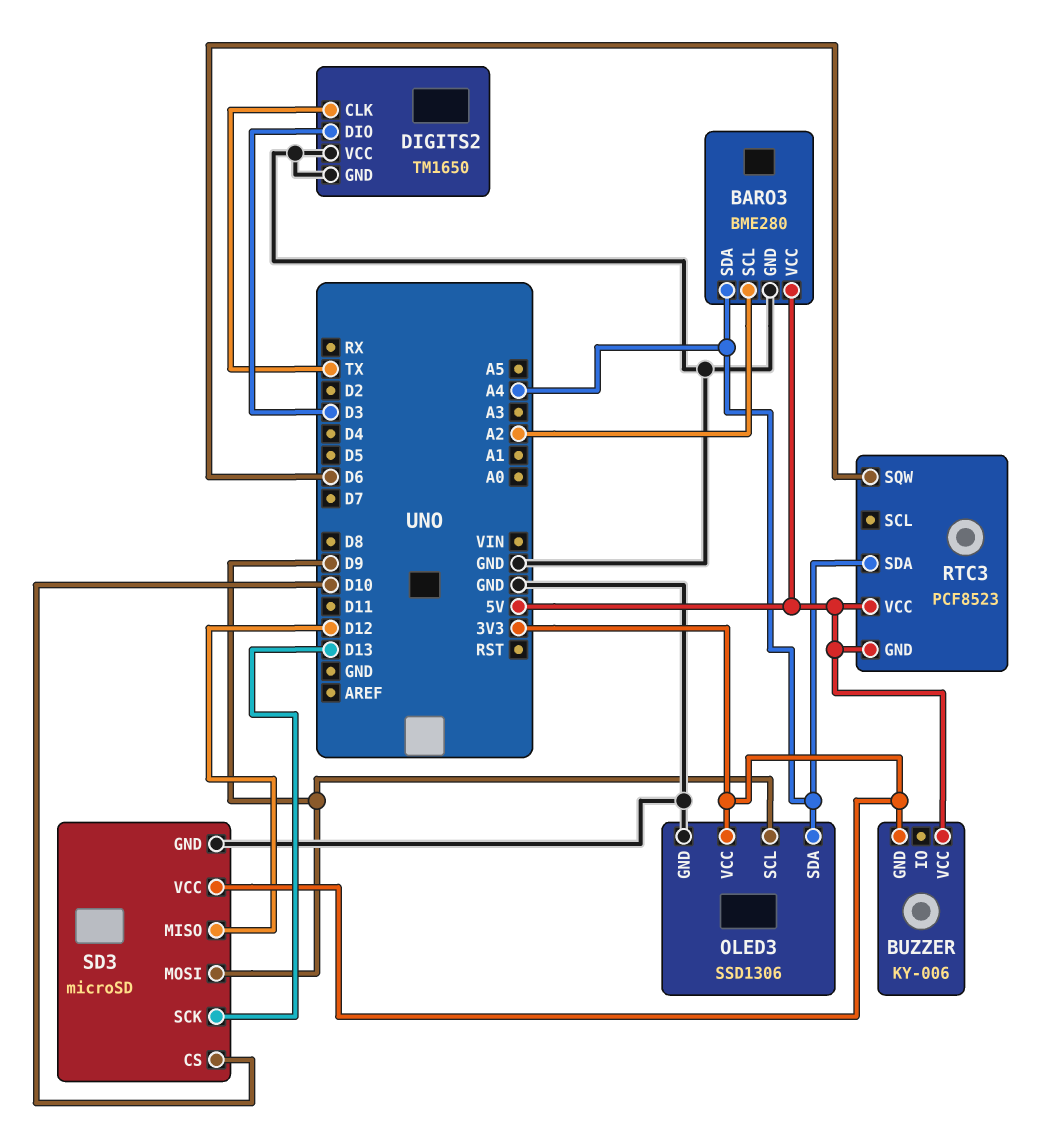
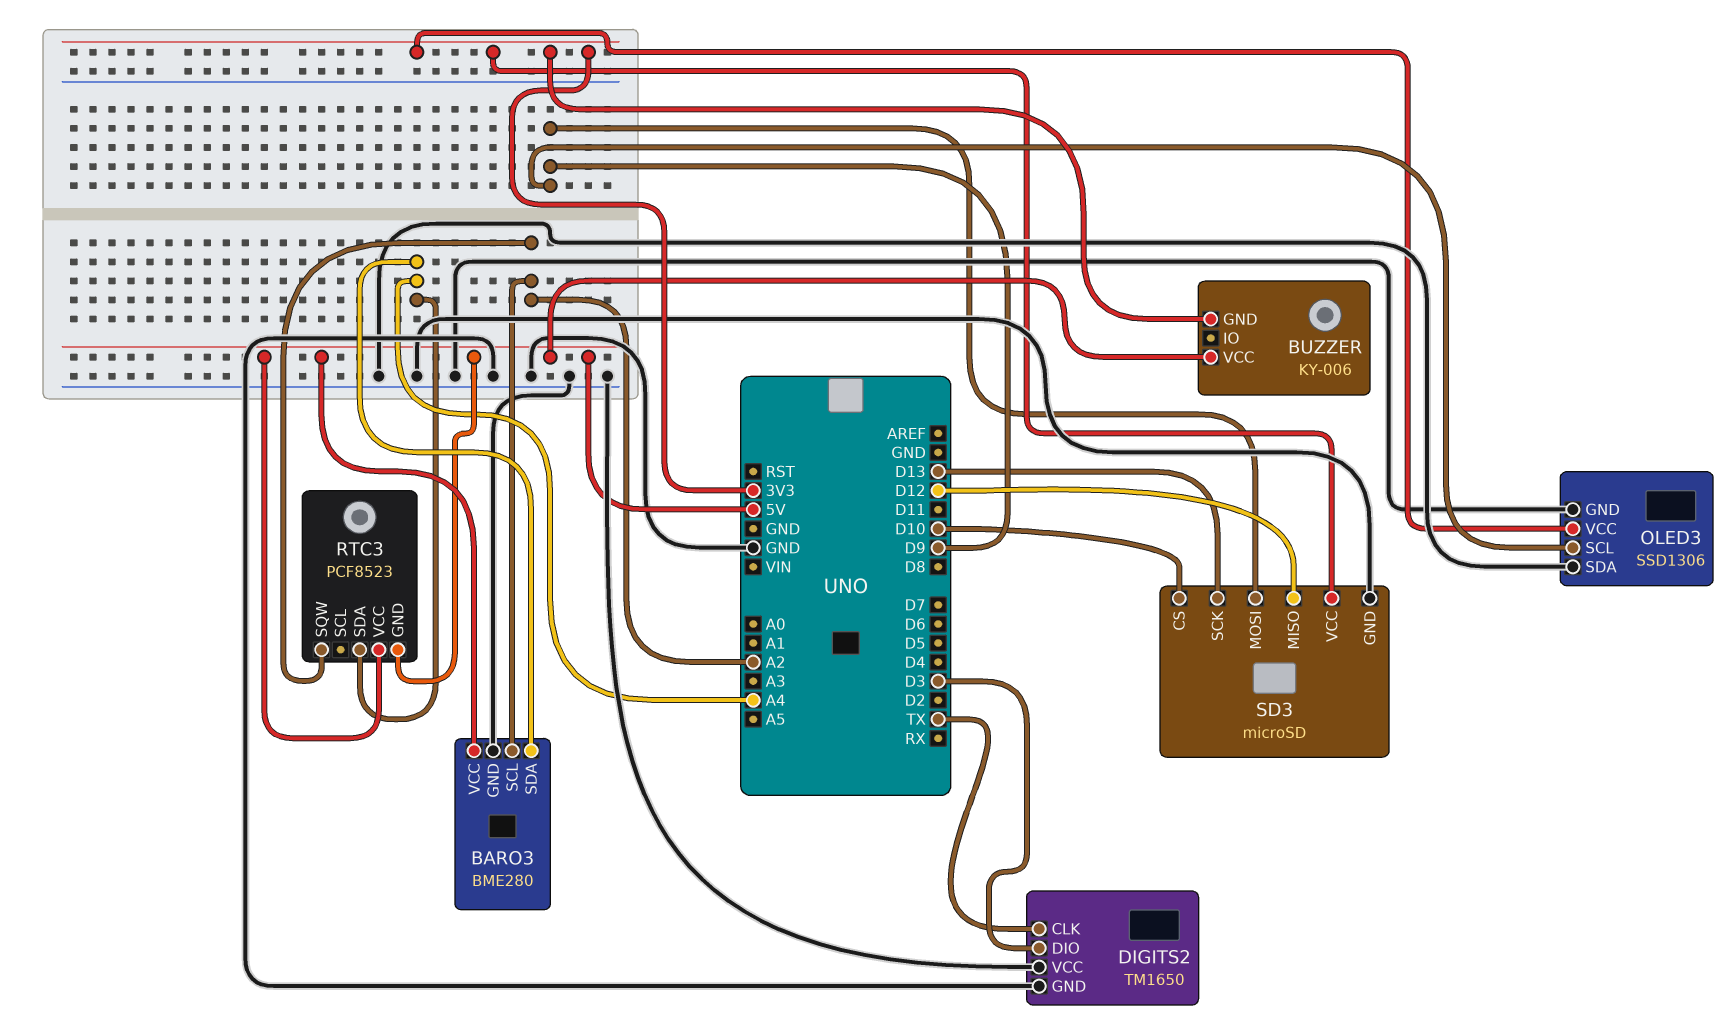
OLED3 pin SDA: A4 -> GND
RTC3 pin SQW: D6 -> A2

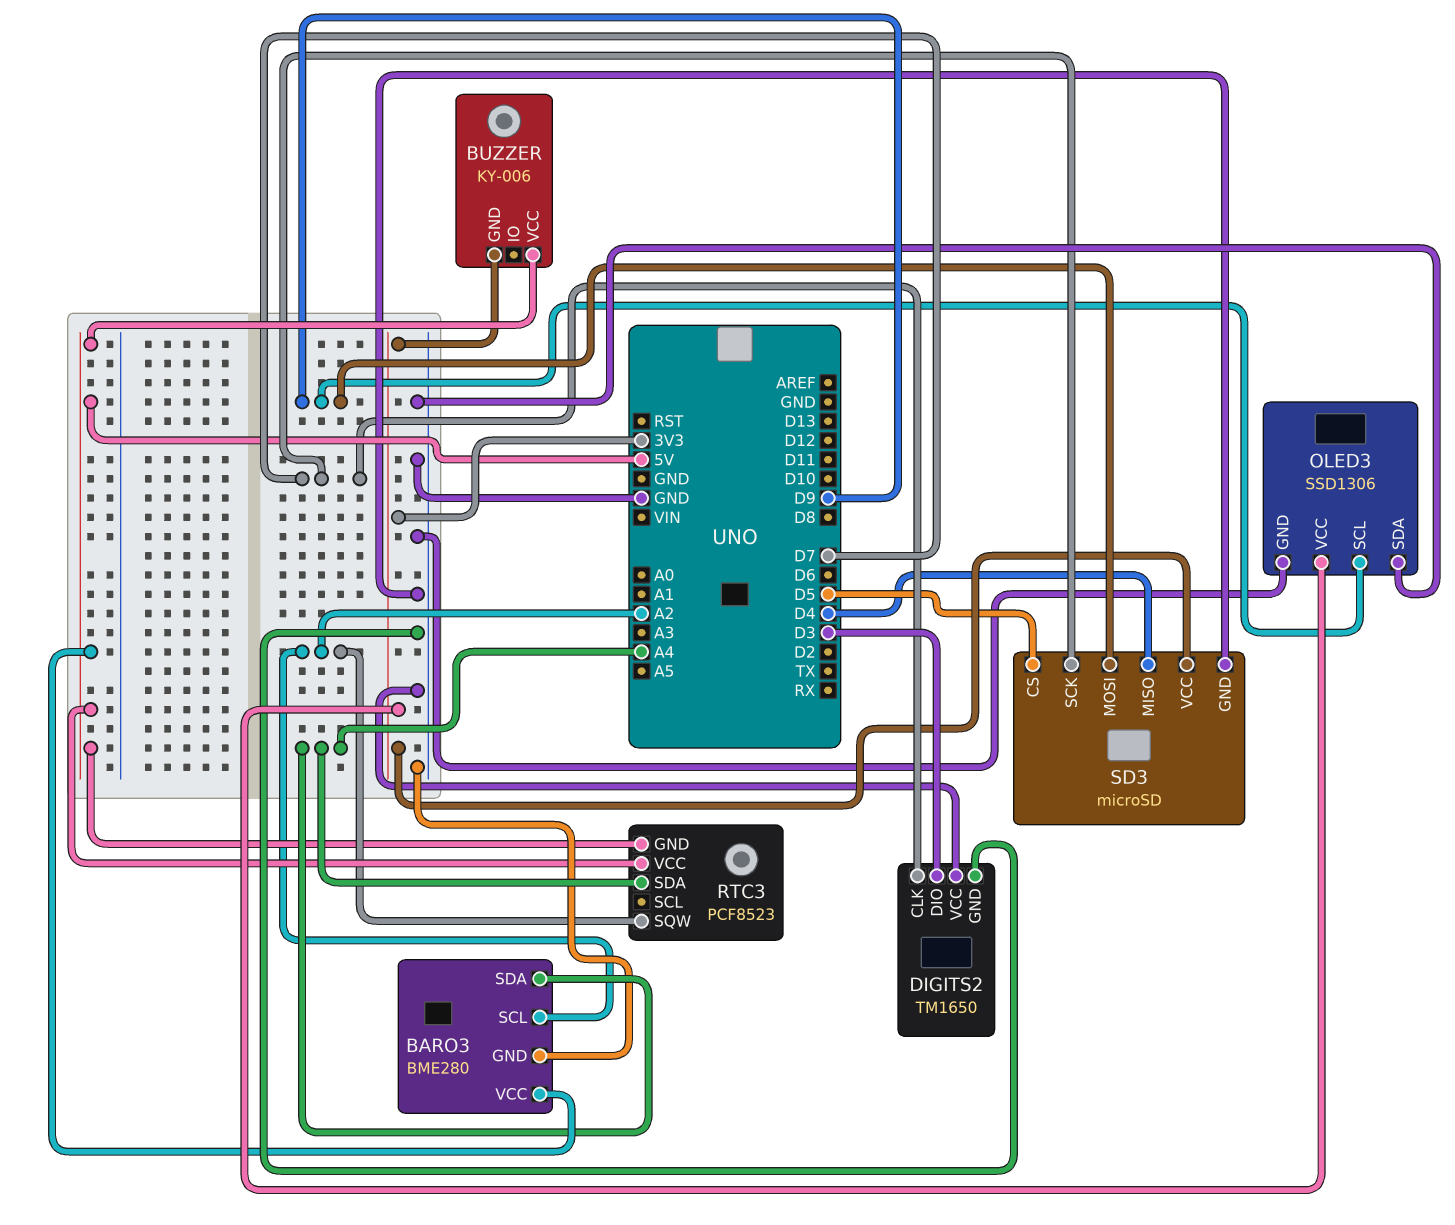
DIGITS2 pin CLK: TX -> D7
SD3 pin CS: D10 -> D5
SD3 pin MISO: D12 -> D4
SD3 pin SCK: D13 -> D7

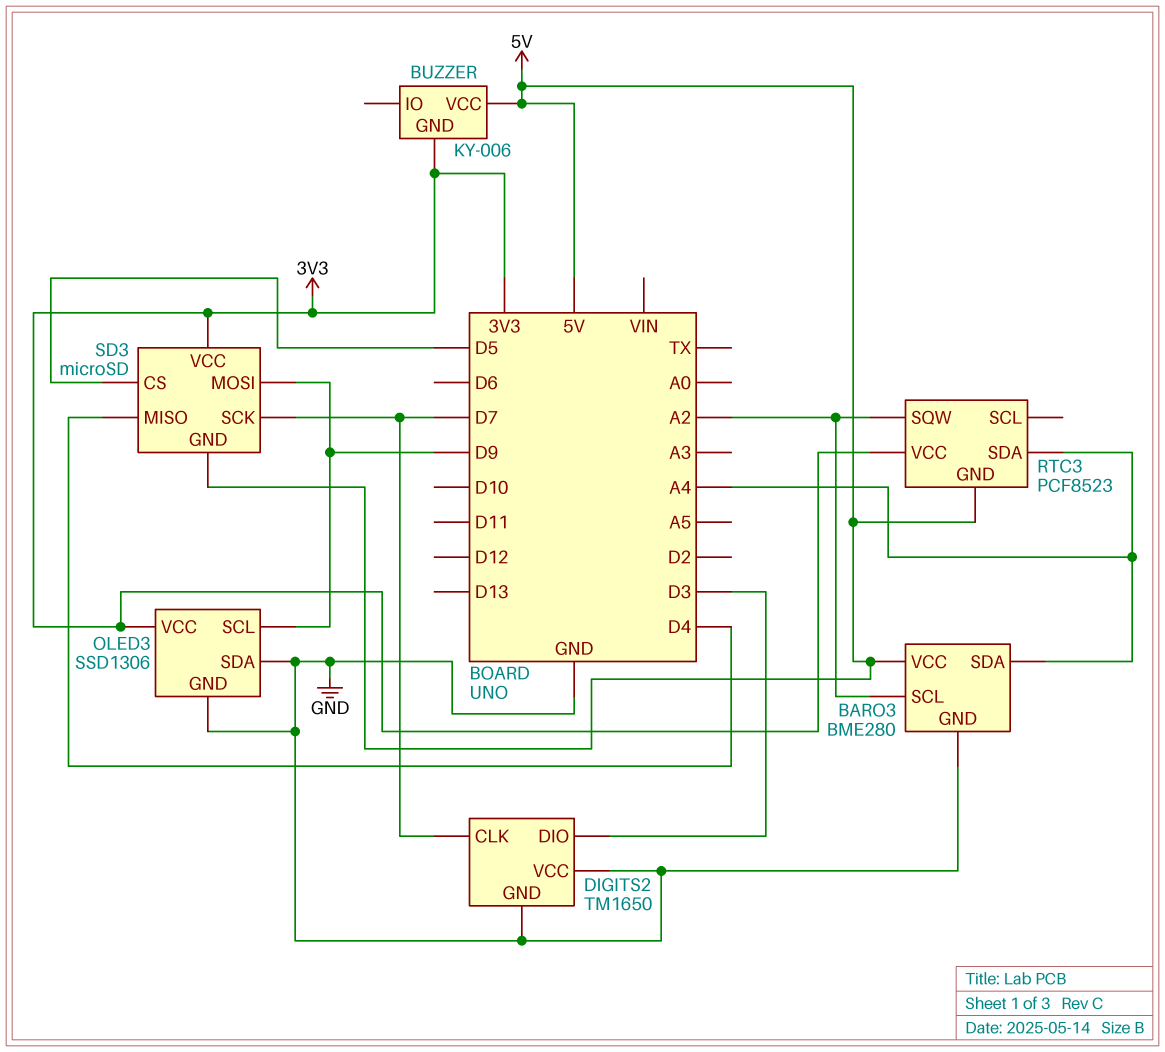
RTC3 pin VCC: 5V -> 3V3
SD3 pin GND: GND -> 5V

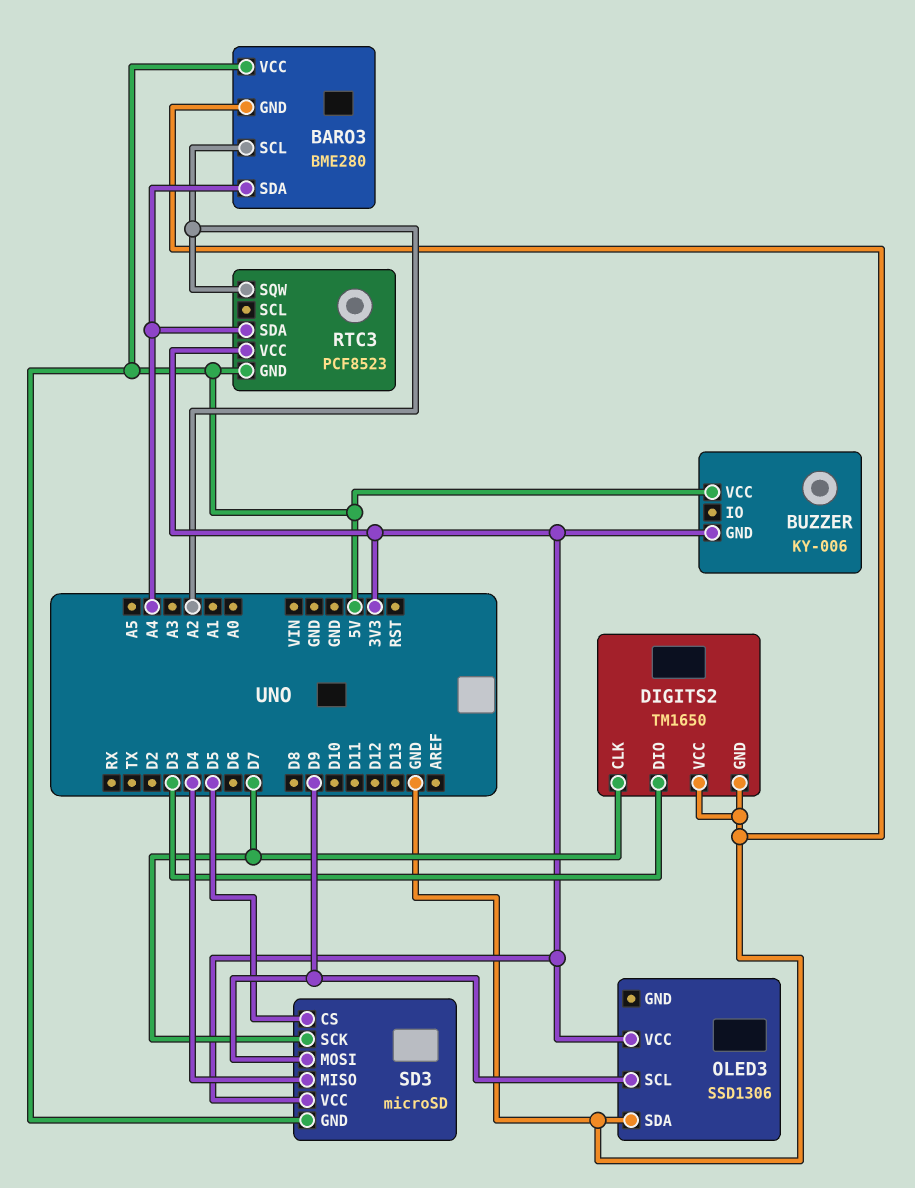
OLED3 pin GND: GND -> none

